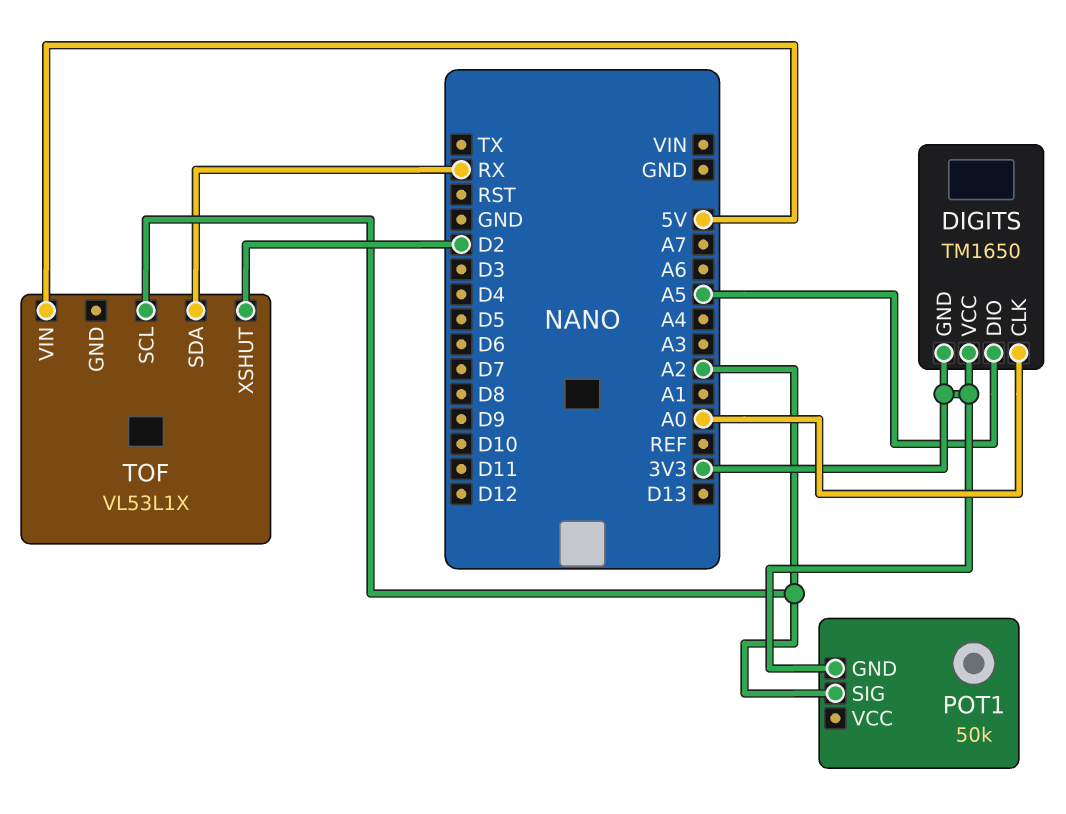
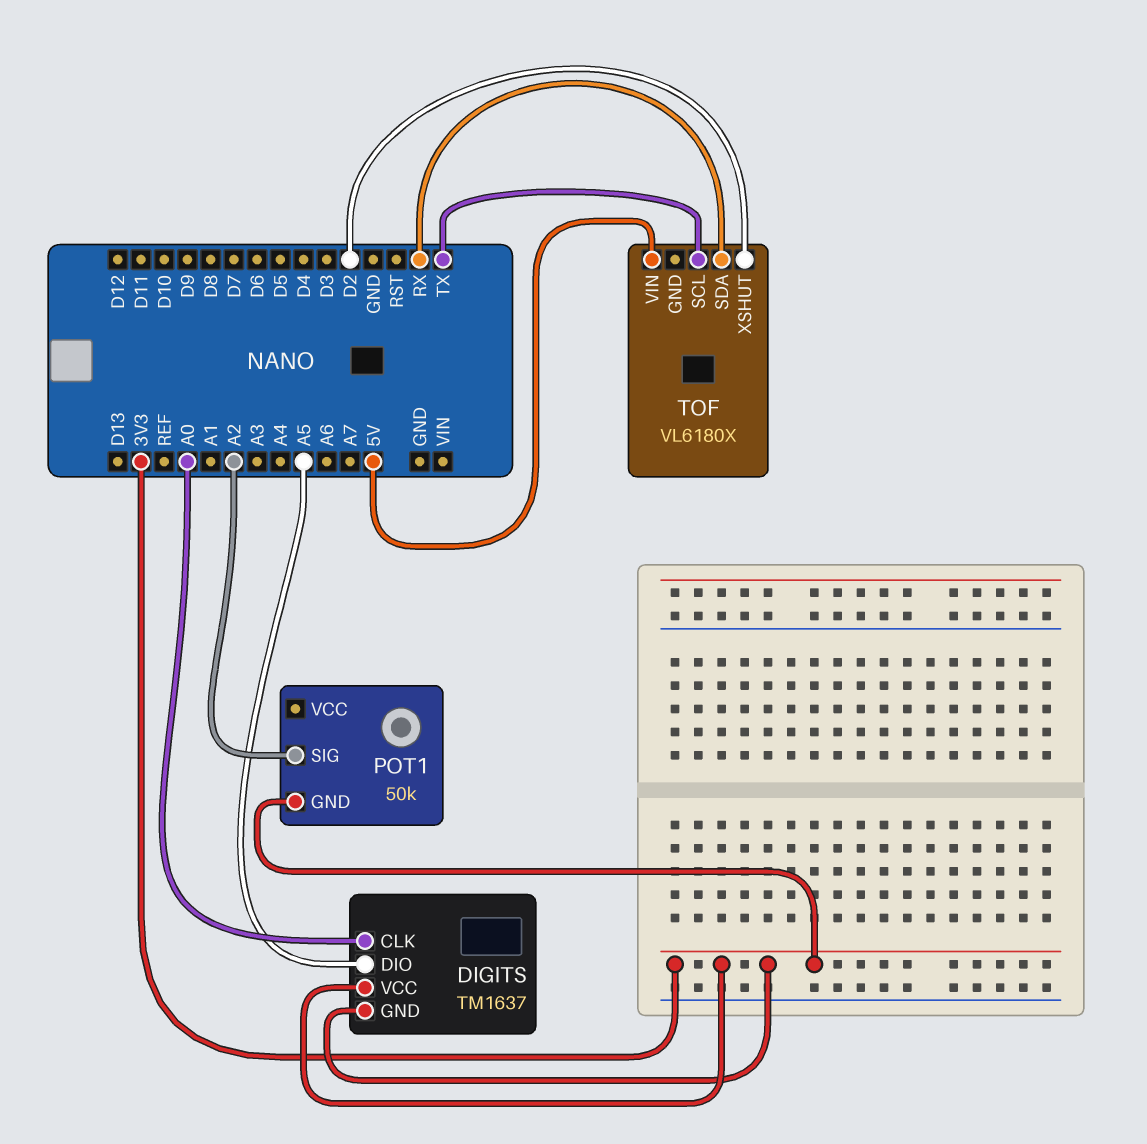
DIGITS: TM1650 -> TM1637
TOF: VL53L1X -> VL6180X
TOF pin SCL: A2 -> TX

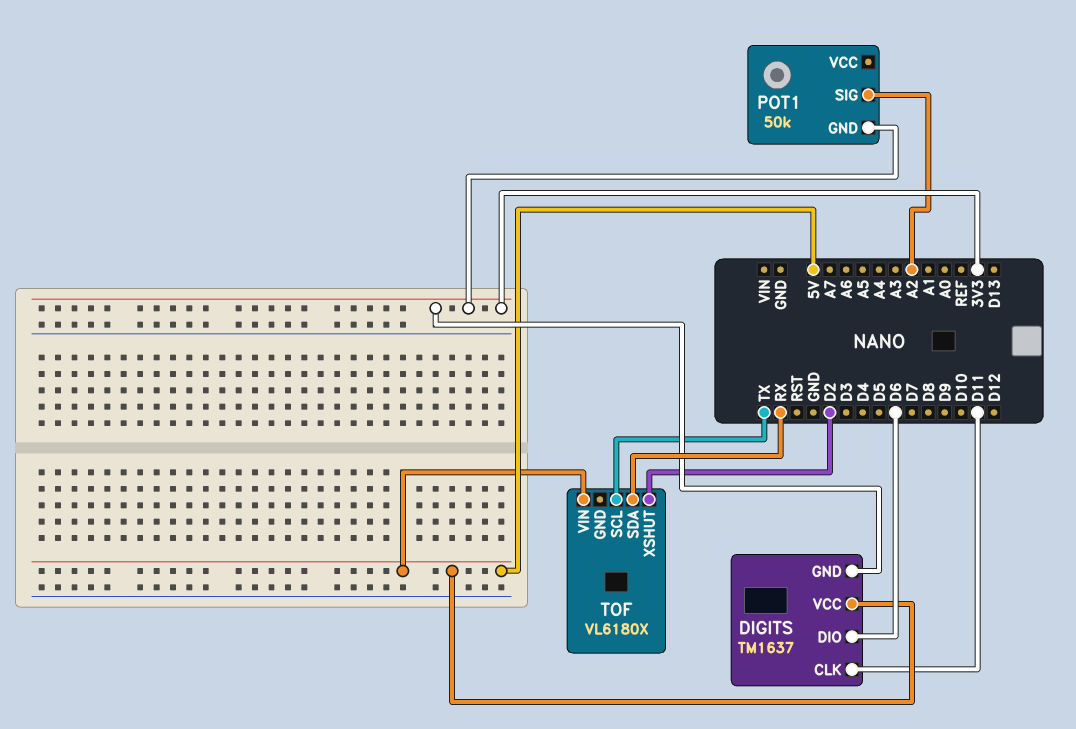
DIGITS pin CLK: A0 -> D11
DIGITS pin DIO: A5 -> D6
DIGITS pin VCC: 3V3 -> 5V

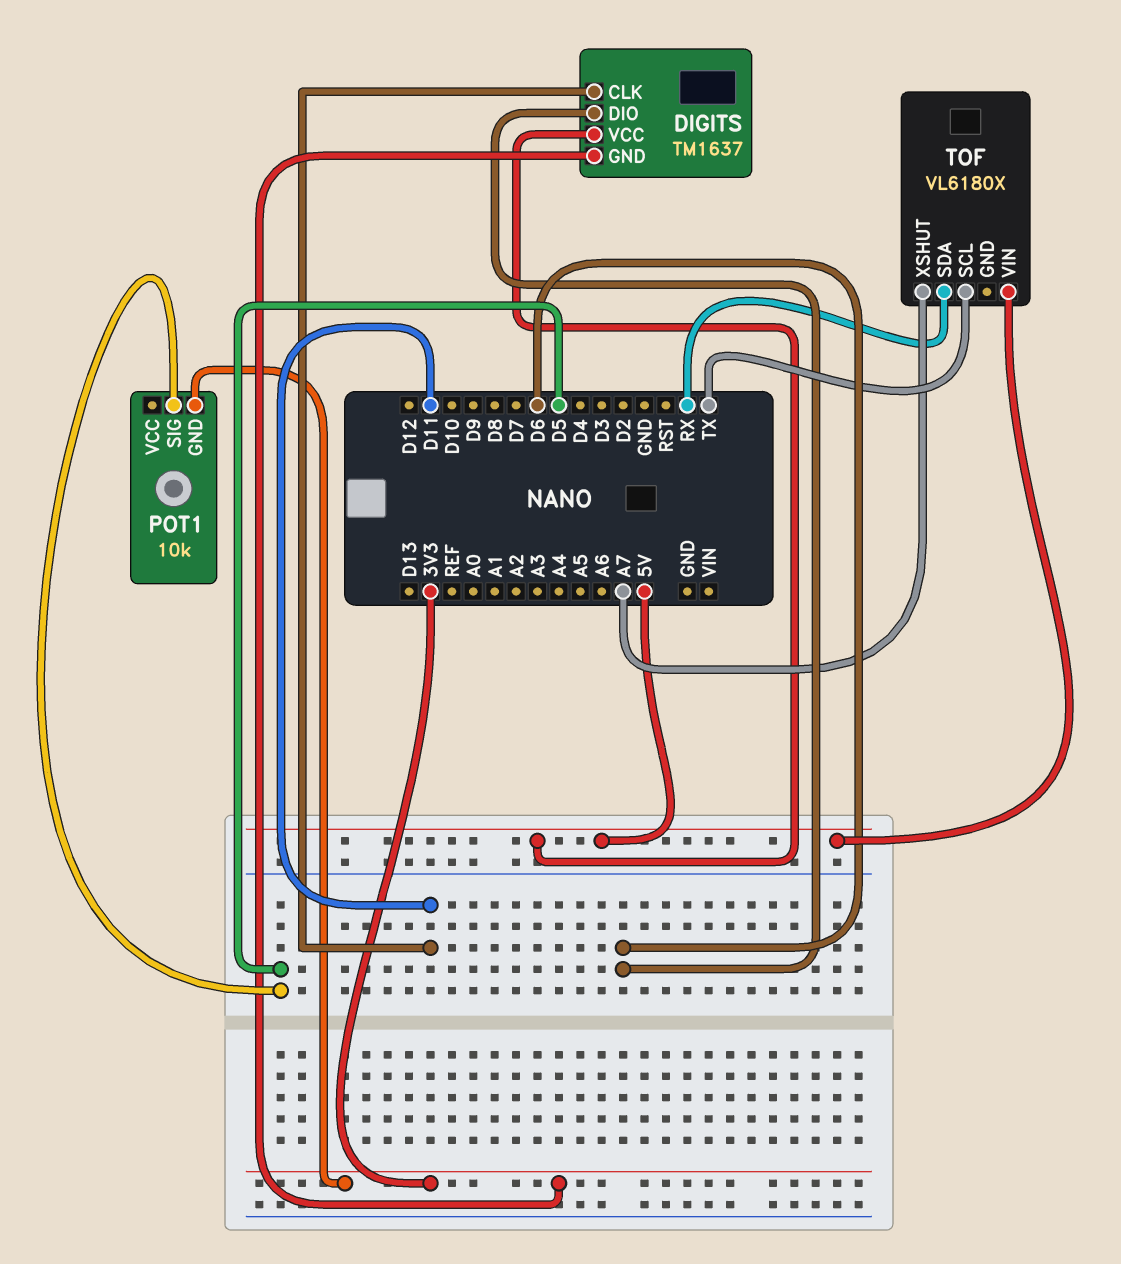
POT1: 50k -> 10k
POT1 pin SIG: A2 -> D5
TOF pin XSHUT: D2 -> A7

